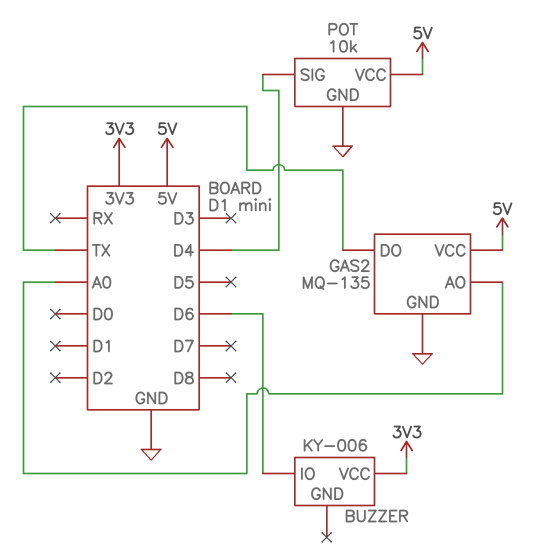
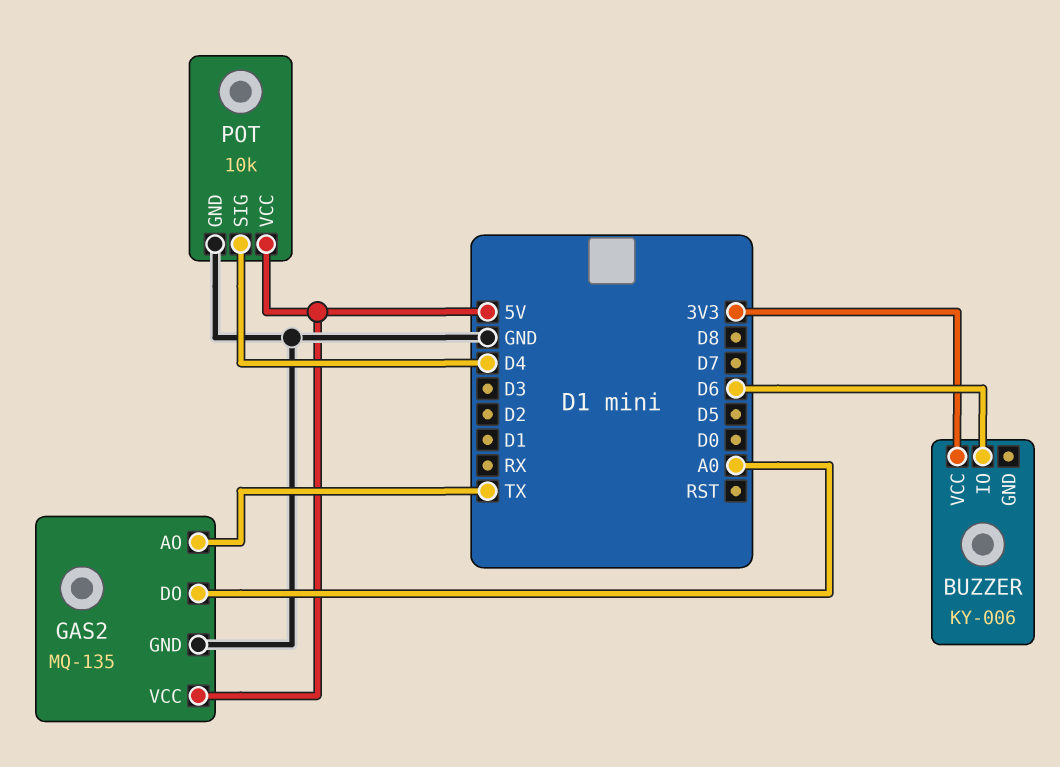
GAS2 pin AO: A0 -> TX
GAS2 pin DO: TX -> A0

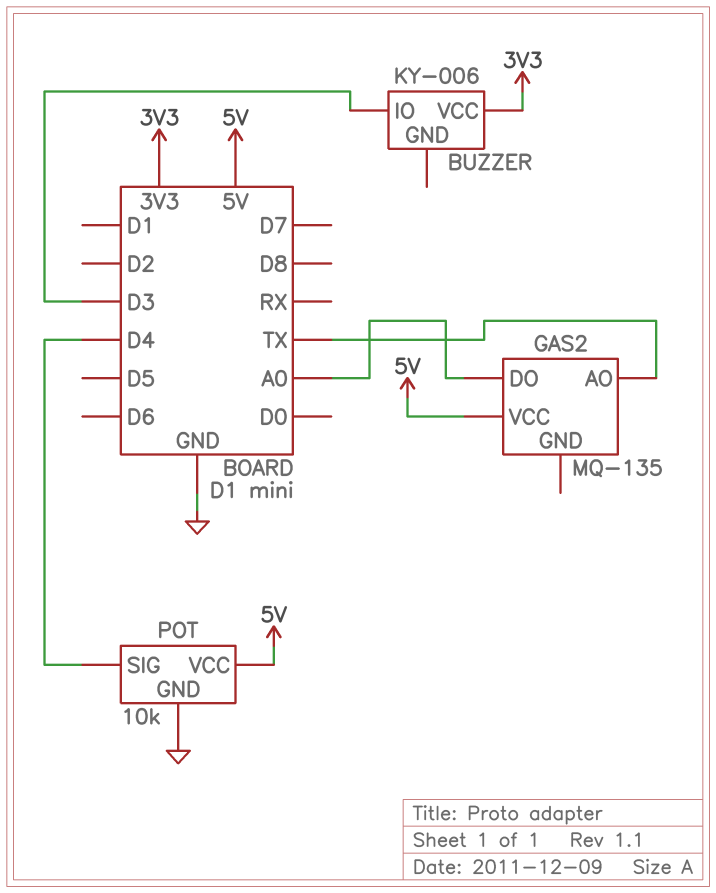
BUZZER pin IO: D6 -> D3
GAS2 pin GND: GND -> none

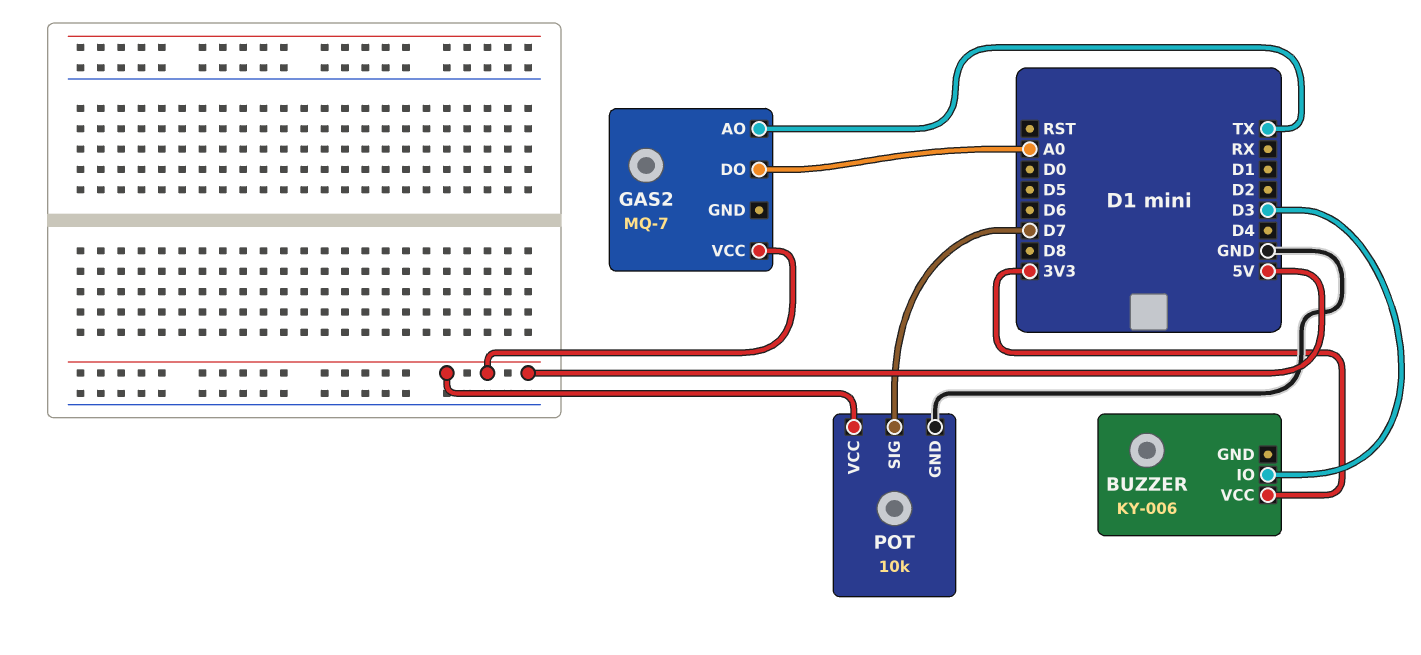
GAS2: MQ-135 -> MQ-7
POT pin SIG: D4 -> D7

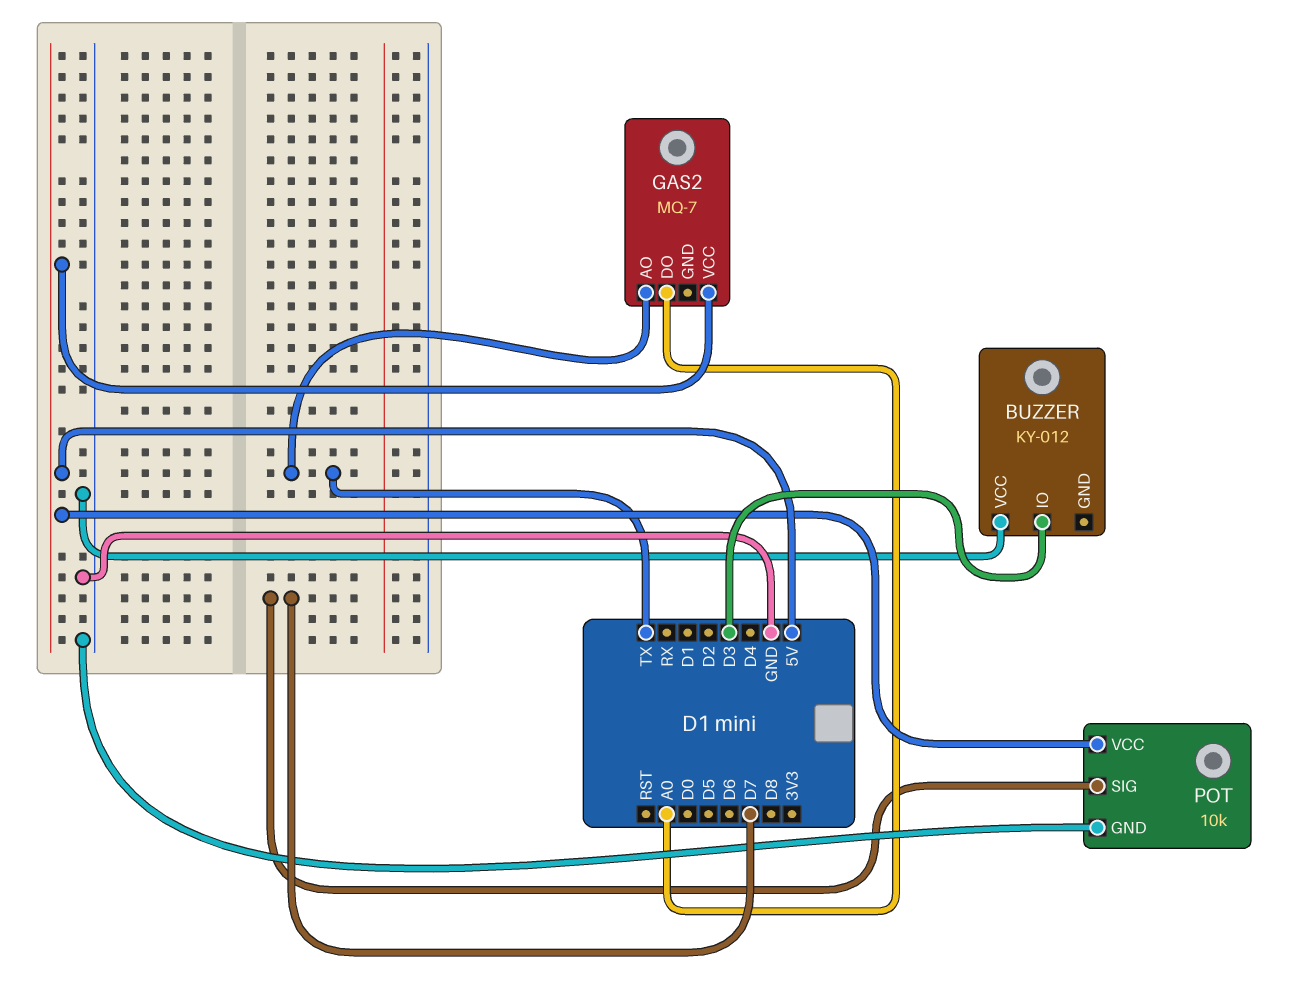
BUZZER: KY-006 -> KY-012
BUZZER pin VCC: 3V3 -> GND

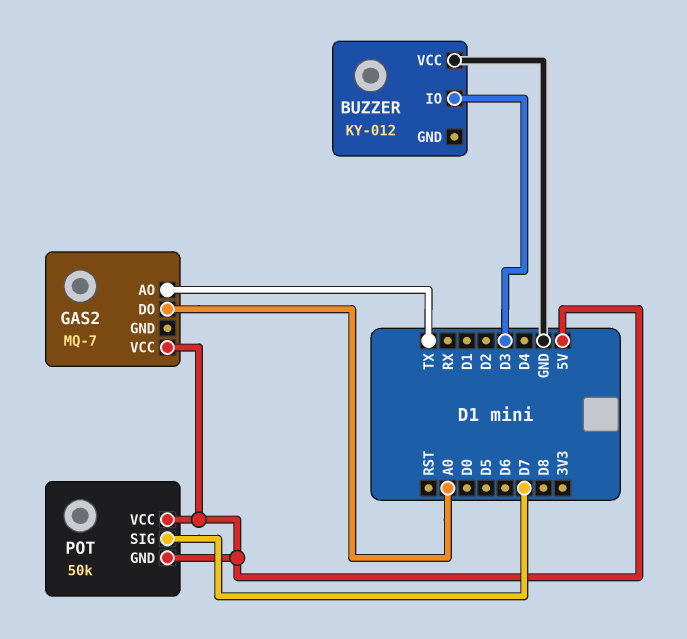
POT: 10k -> 50k
POT pin GND: GND -> 5V

